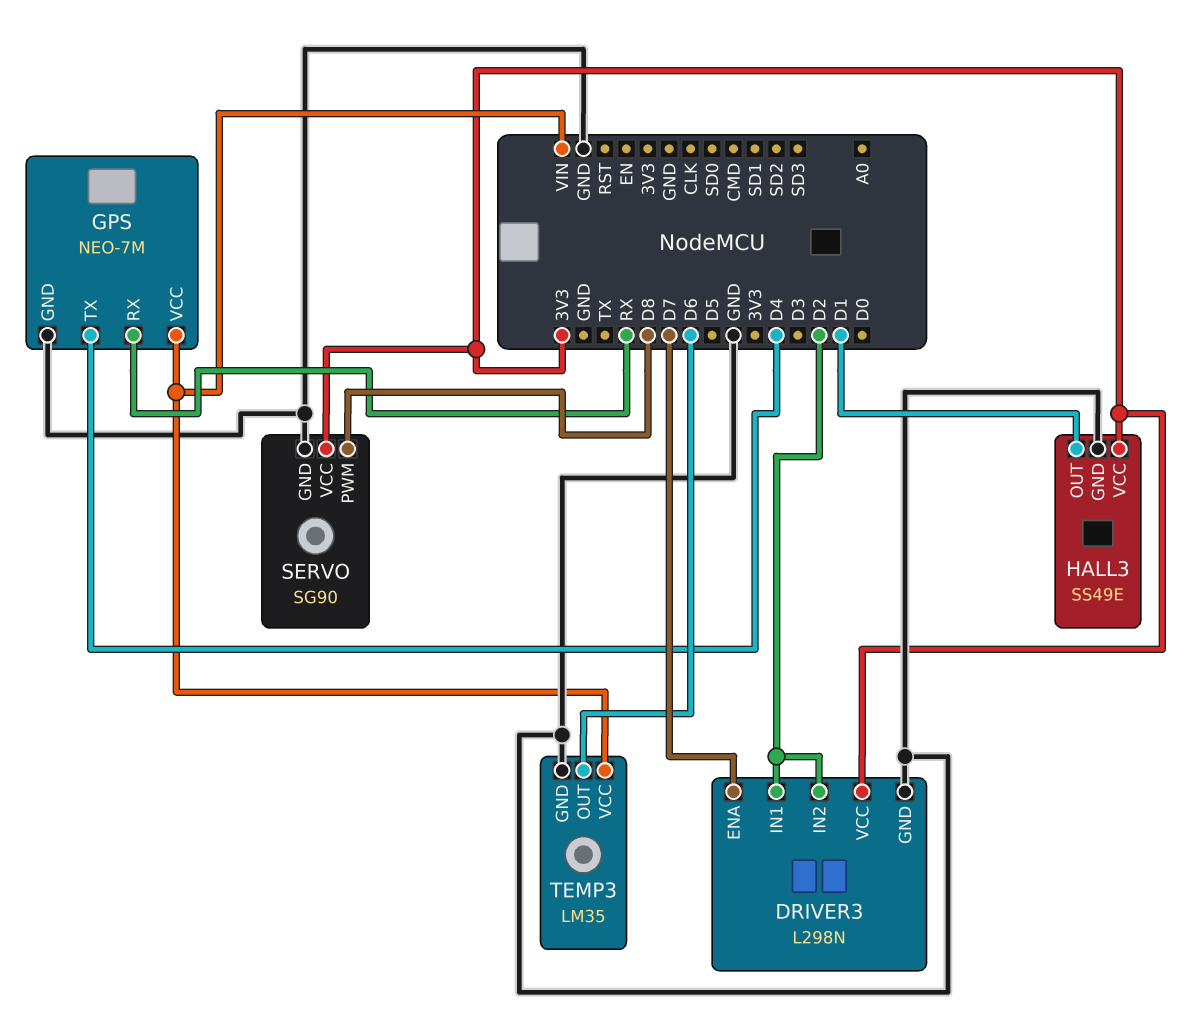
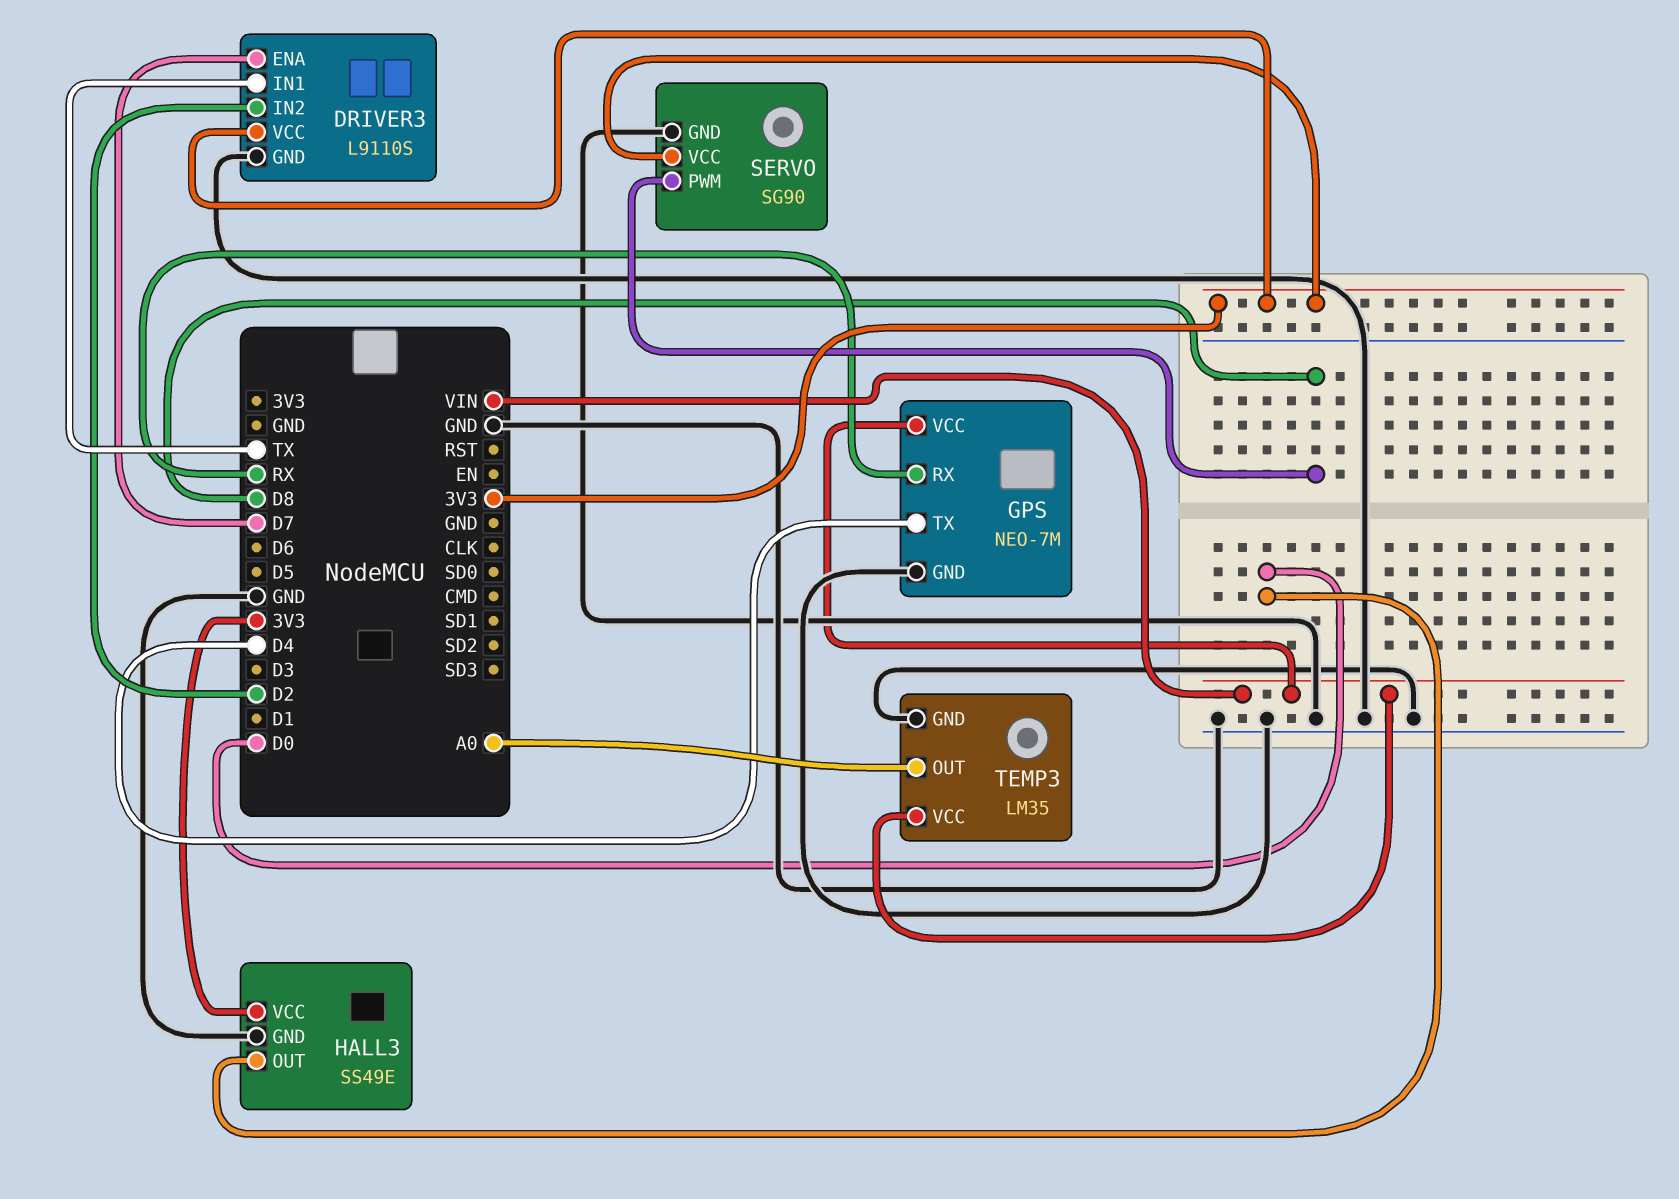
DRIVER3: L298N -> L9110S
DRIVER3 pin IN1: D2 -> TX
HALL3 pin OUT: D1 -> D0
TEMP3 pin OUT: D6 -> A0

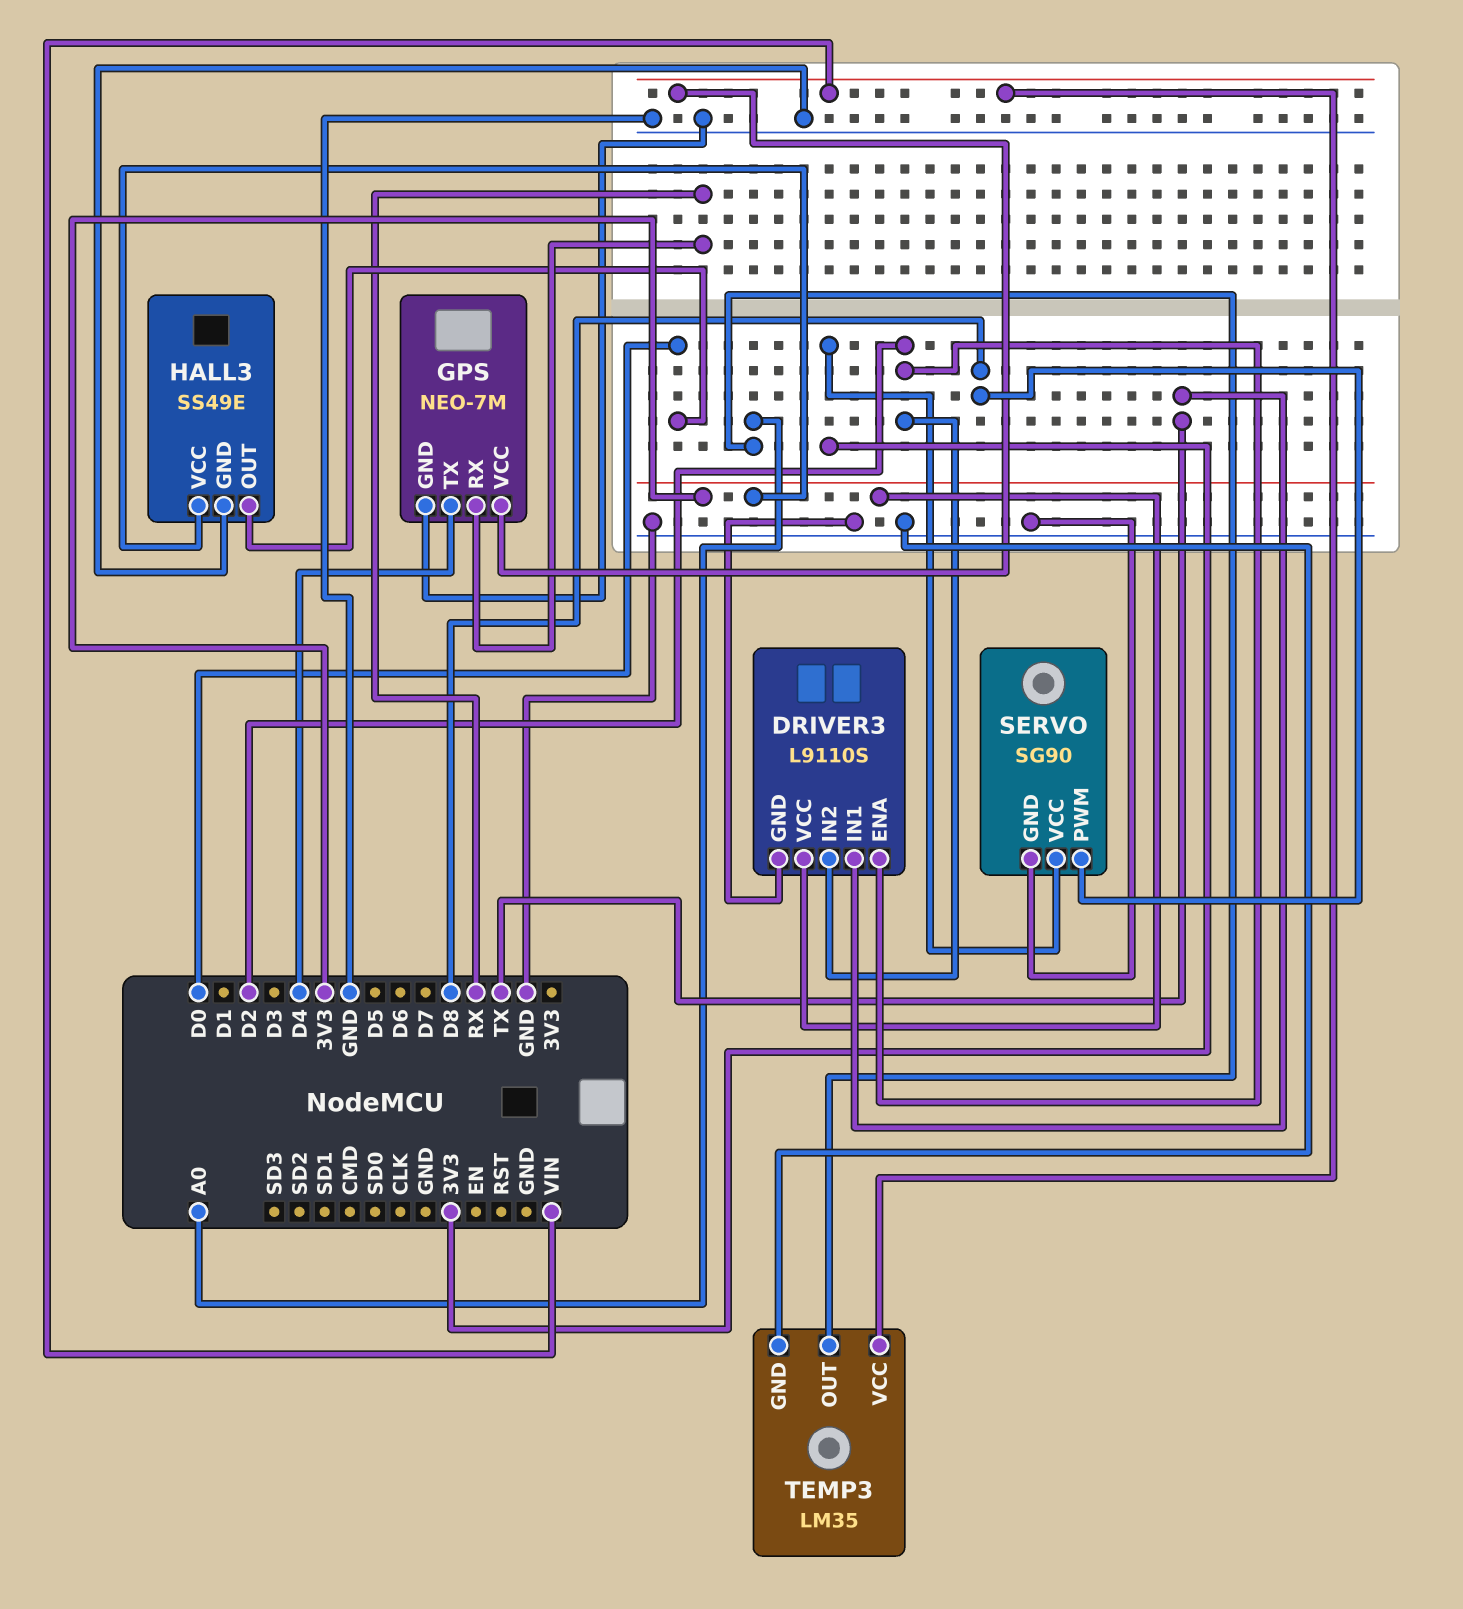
DRIVER3 pin ENA: D7 -> D2

